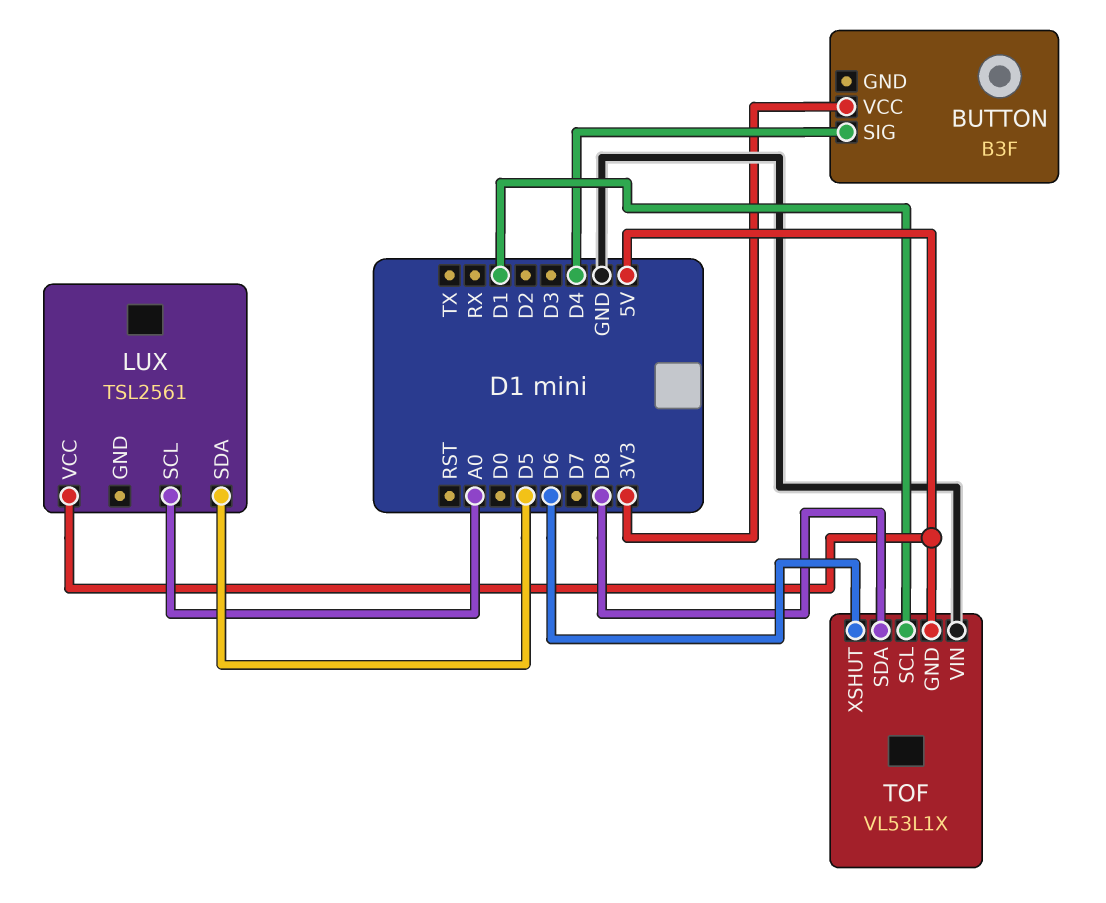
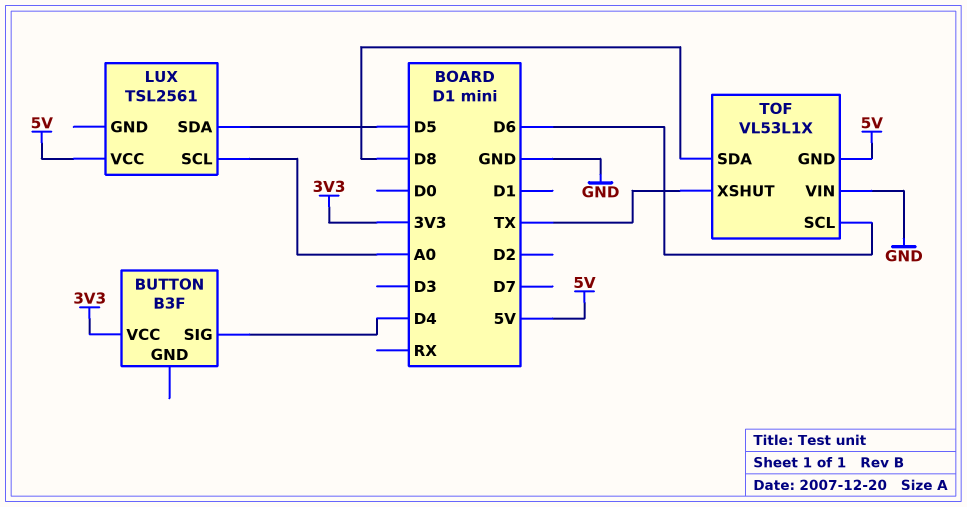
TOF pin SCL: D1 -> D6
TOF pin XSHUT: D6 -> TX

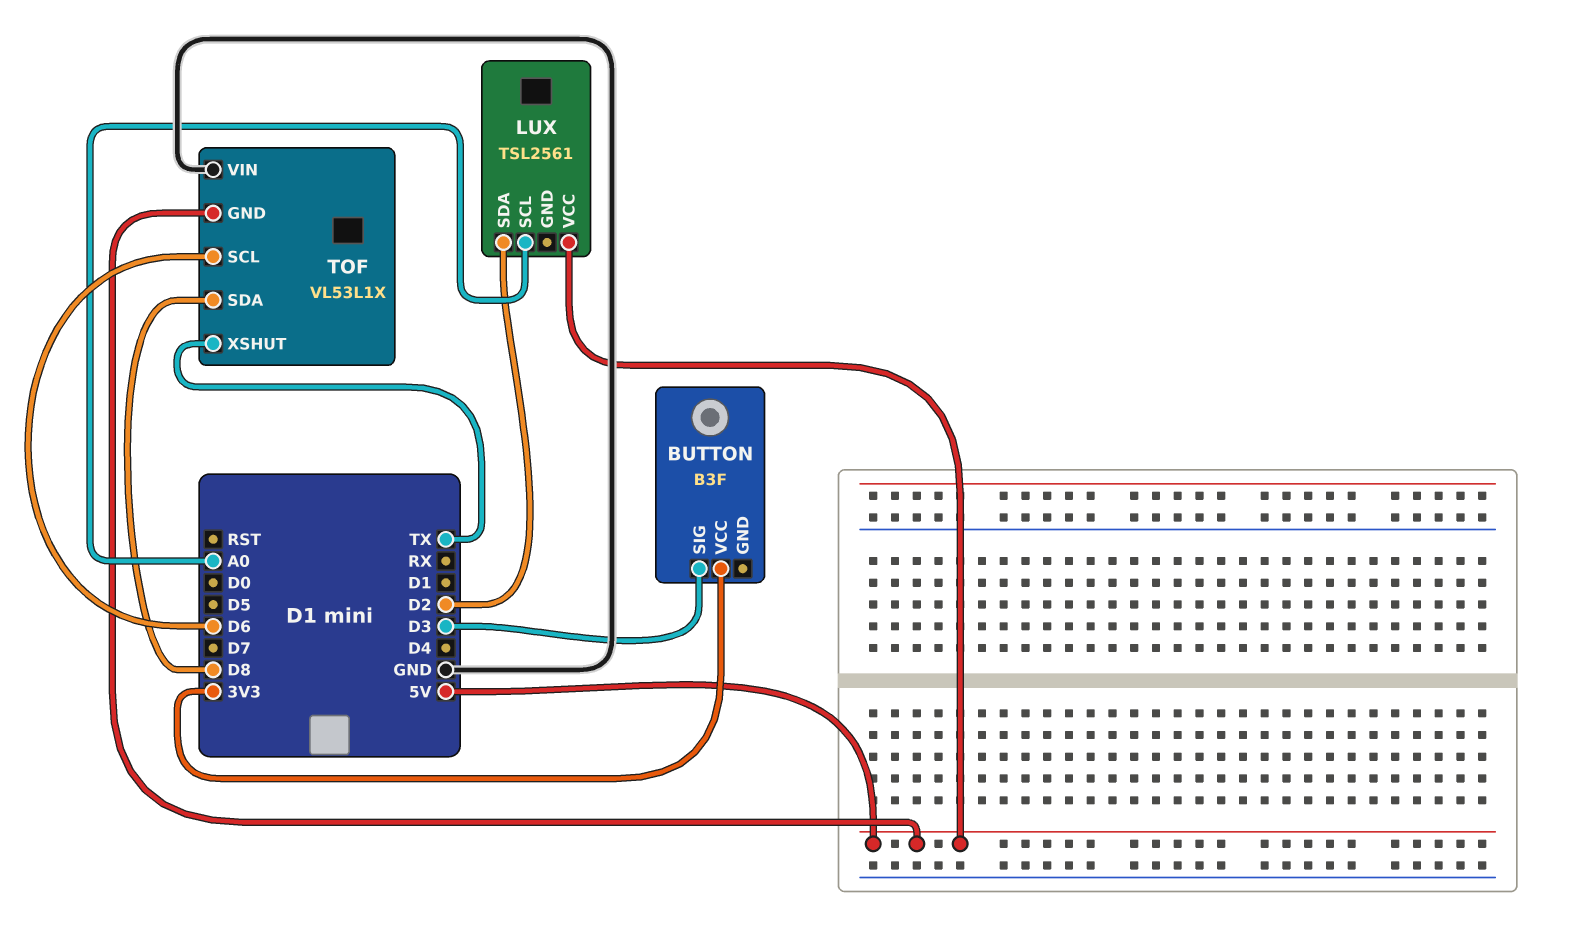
BUTTON pin SIG: D4 -> D3
LUX pin SDA: D5 -> D2

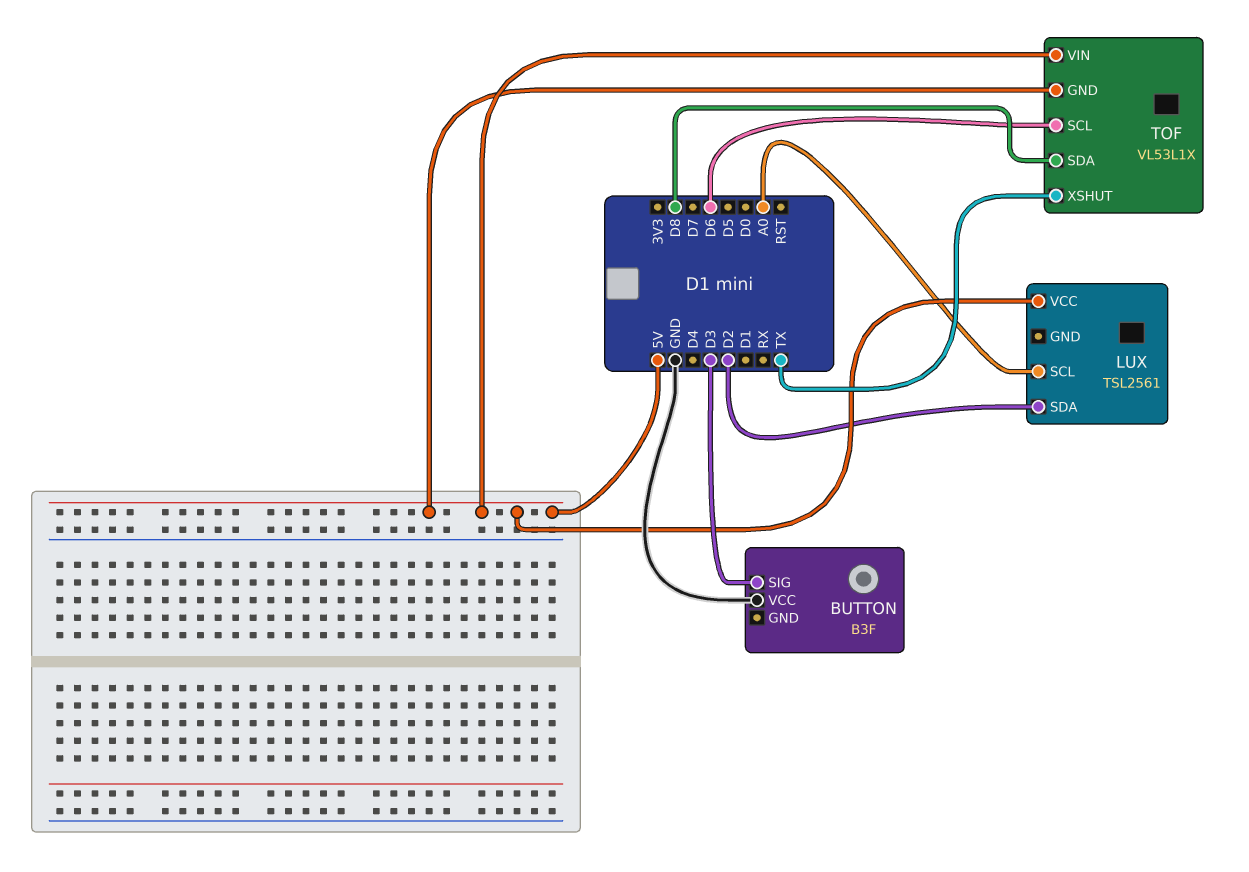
BUTTON pin VCC: 3V3 -> GND
TOF pin VIN: GND -> 5V

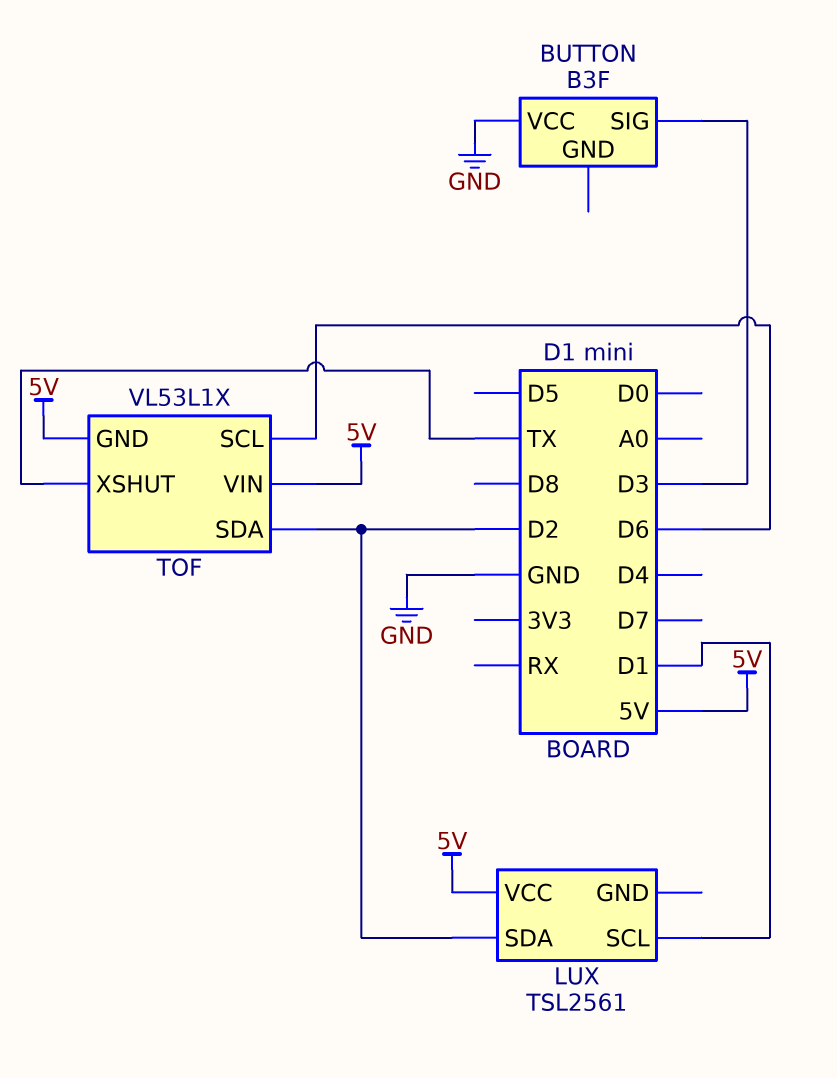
LUX pin SCL: A0 -> D1
TOF pin SDA: D8 -> D2

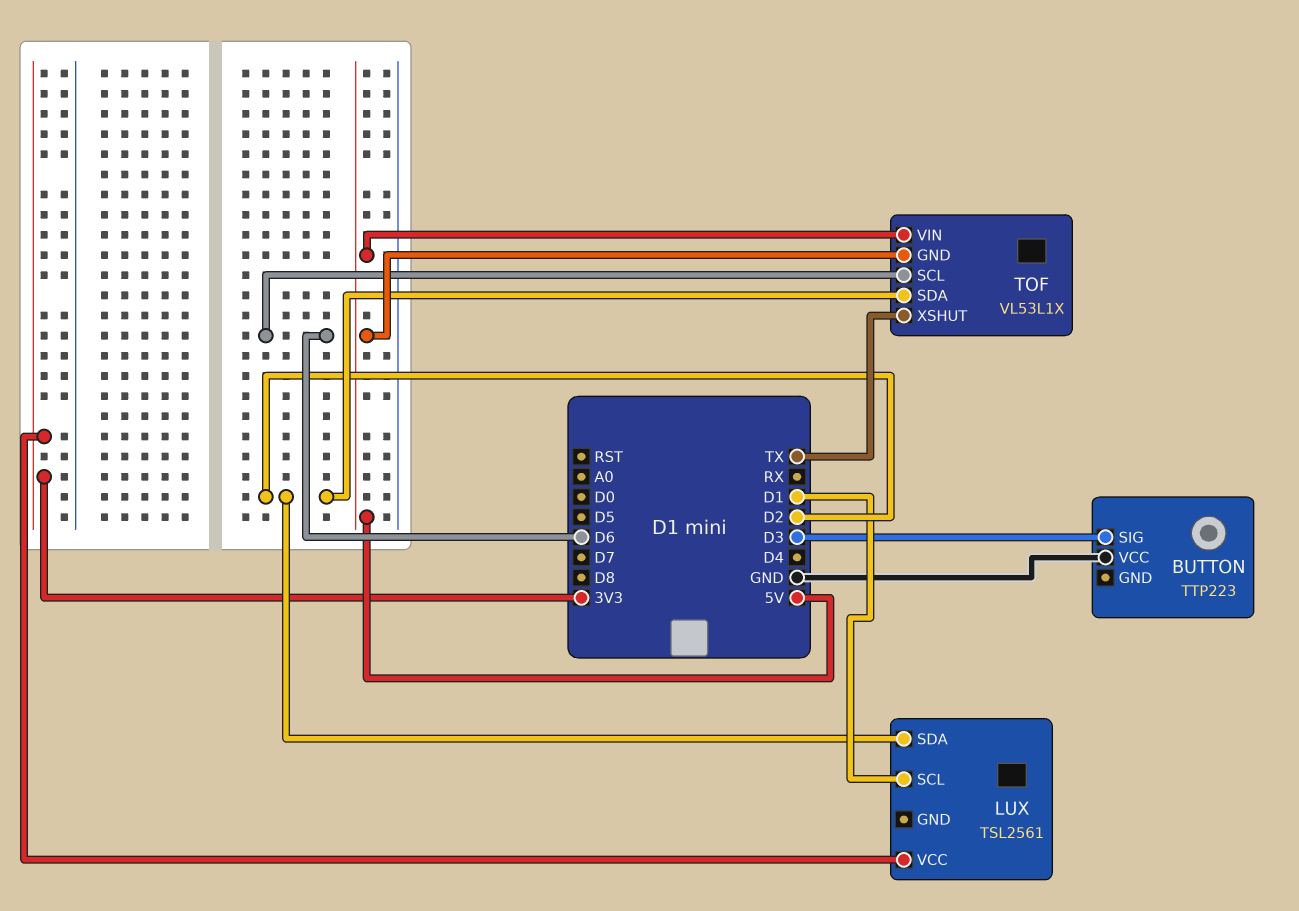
BUTTON: B3F -> TTP223
LUX pin VCC: 5V -> 3V3

